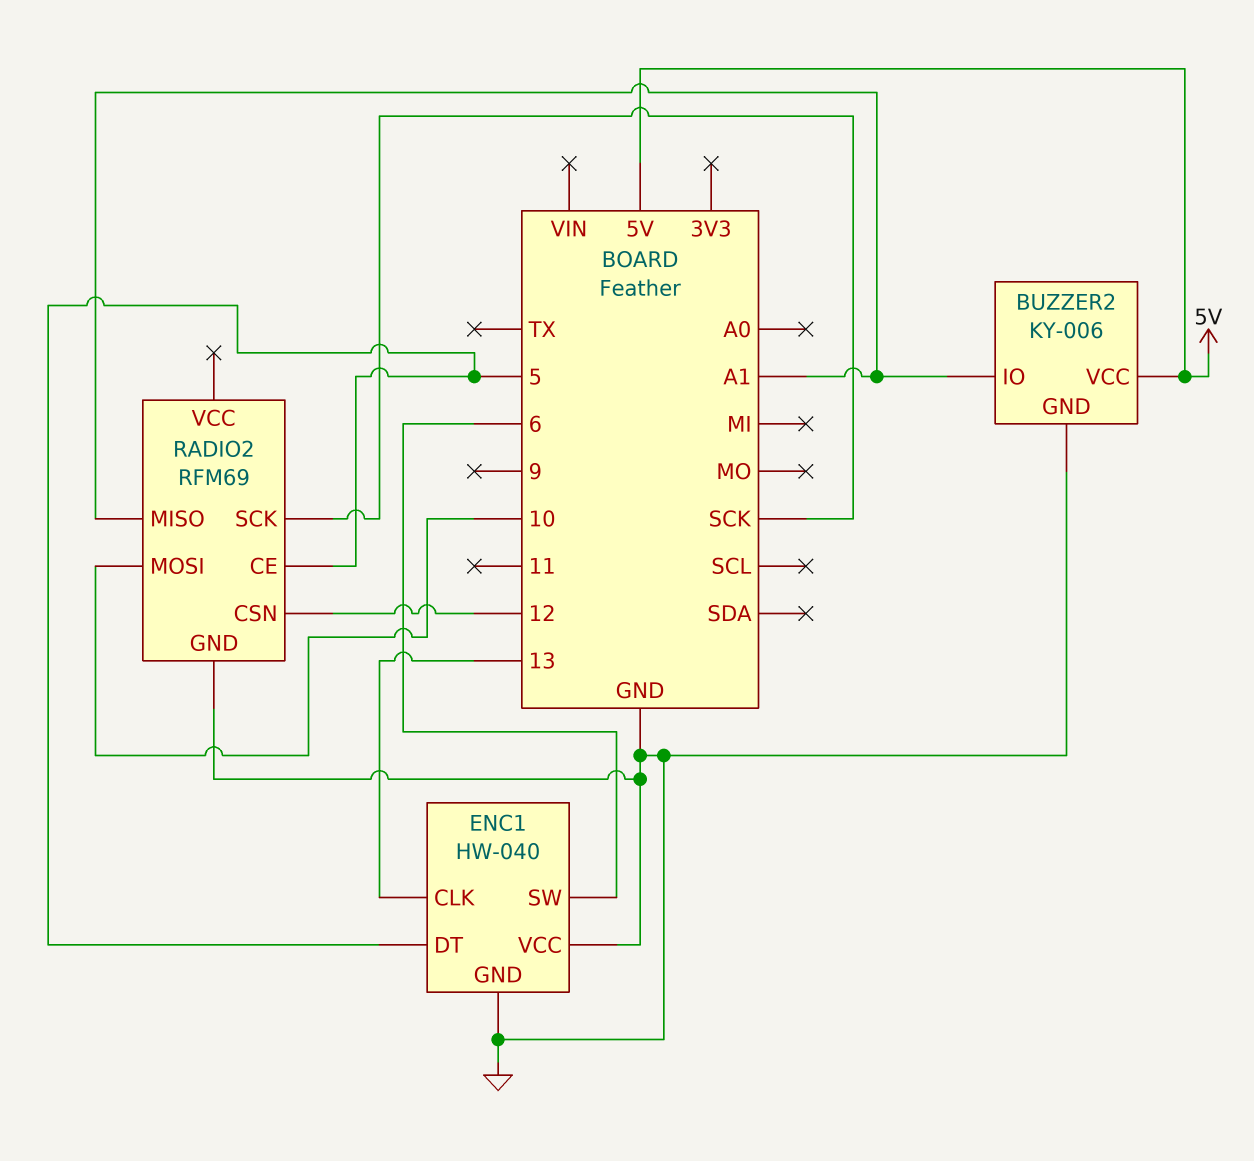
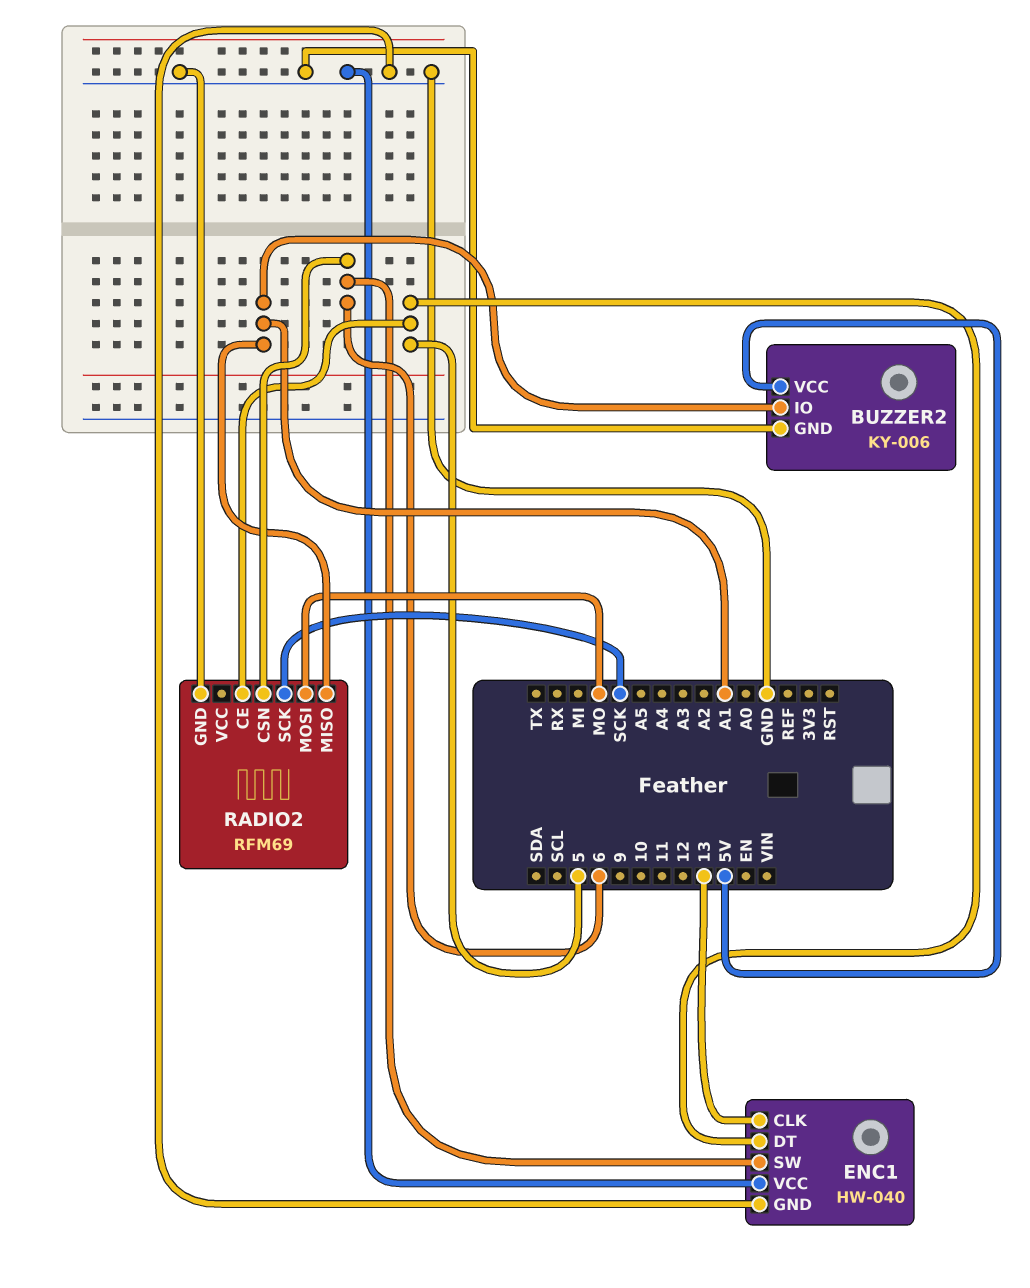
RADIO2 pin CSN: 12 -> 6
RADIO2 pin MOSI: 10 -> MO

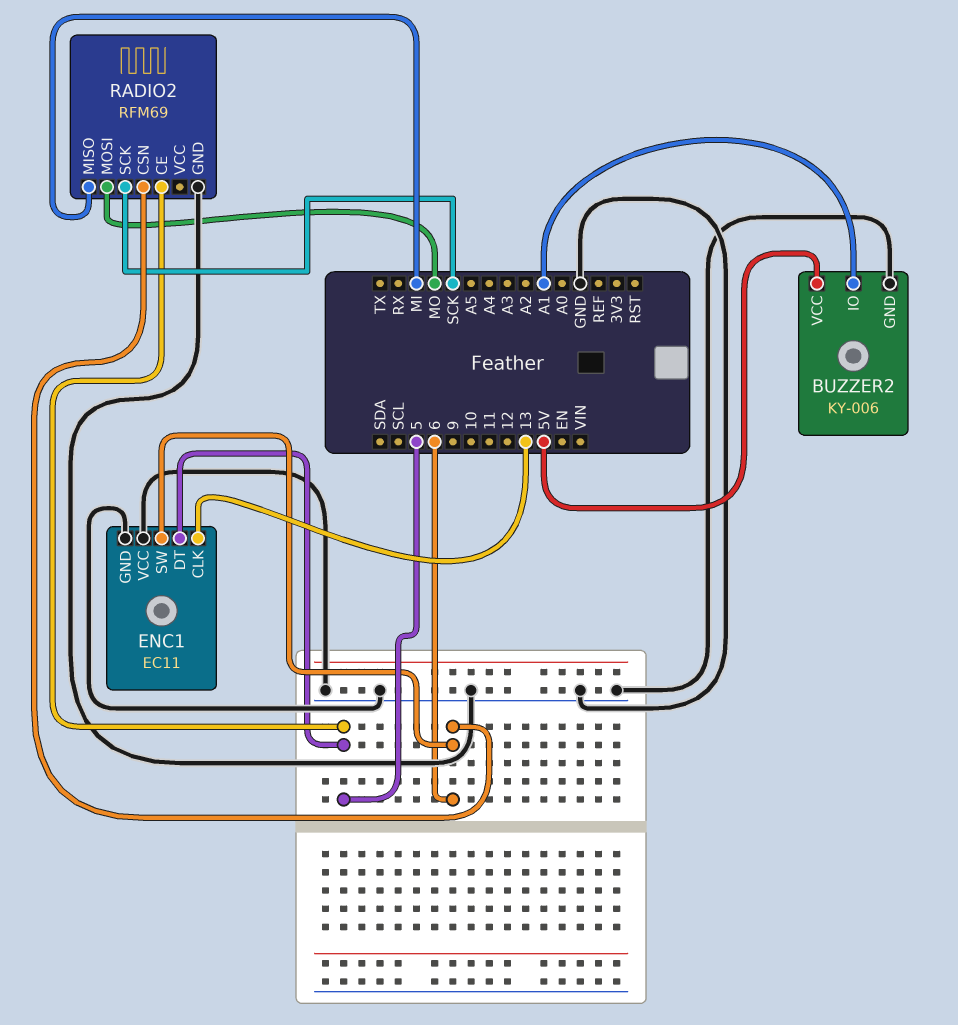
ENC1: HW-040 -> EC11
RADIO2 pin MISO: A1 -> MI

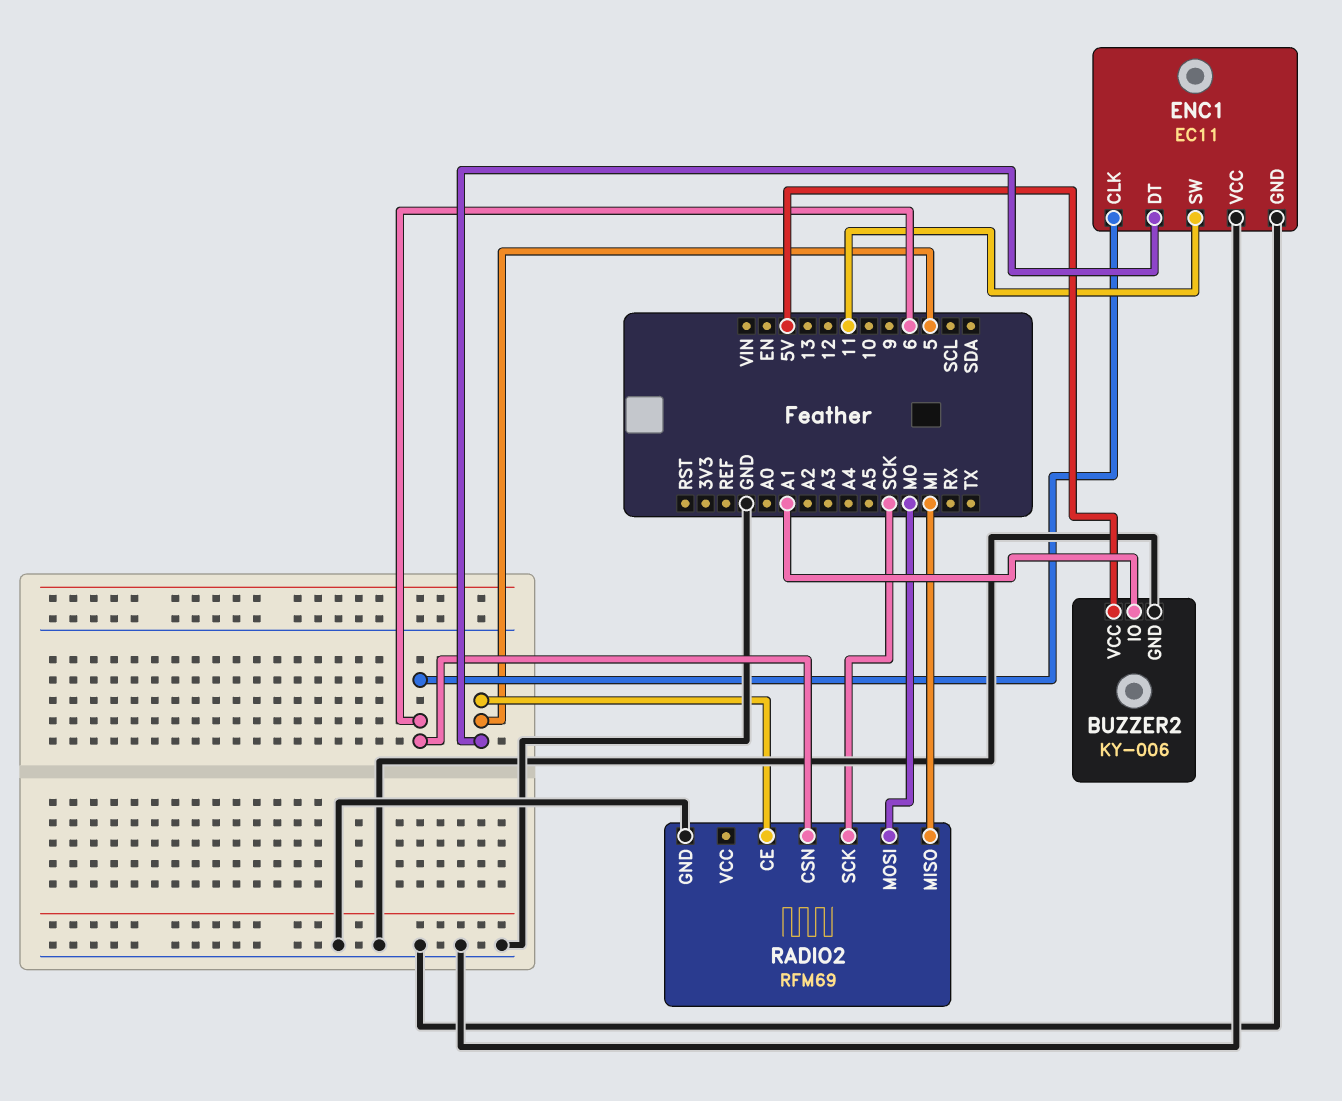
ENC1 pin CLK: 13 -> 6
ENC1 pin SW: 6 -> 11

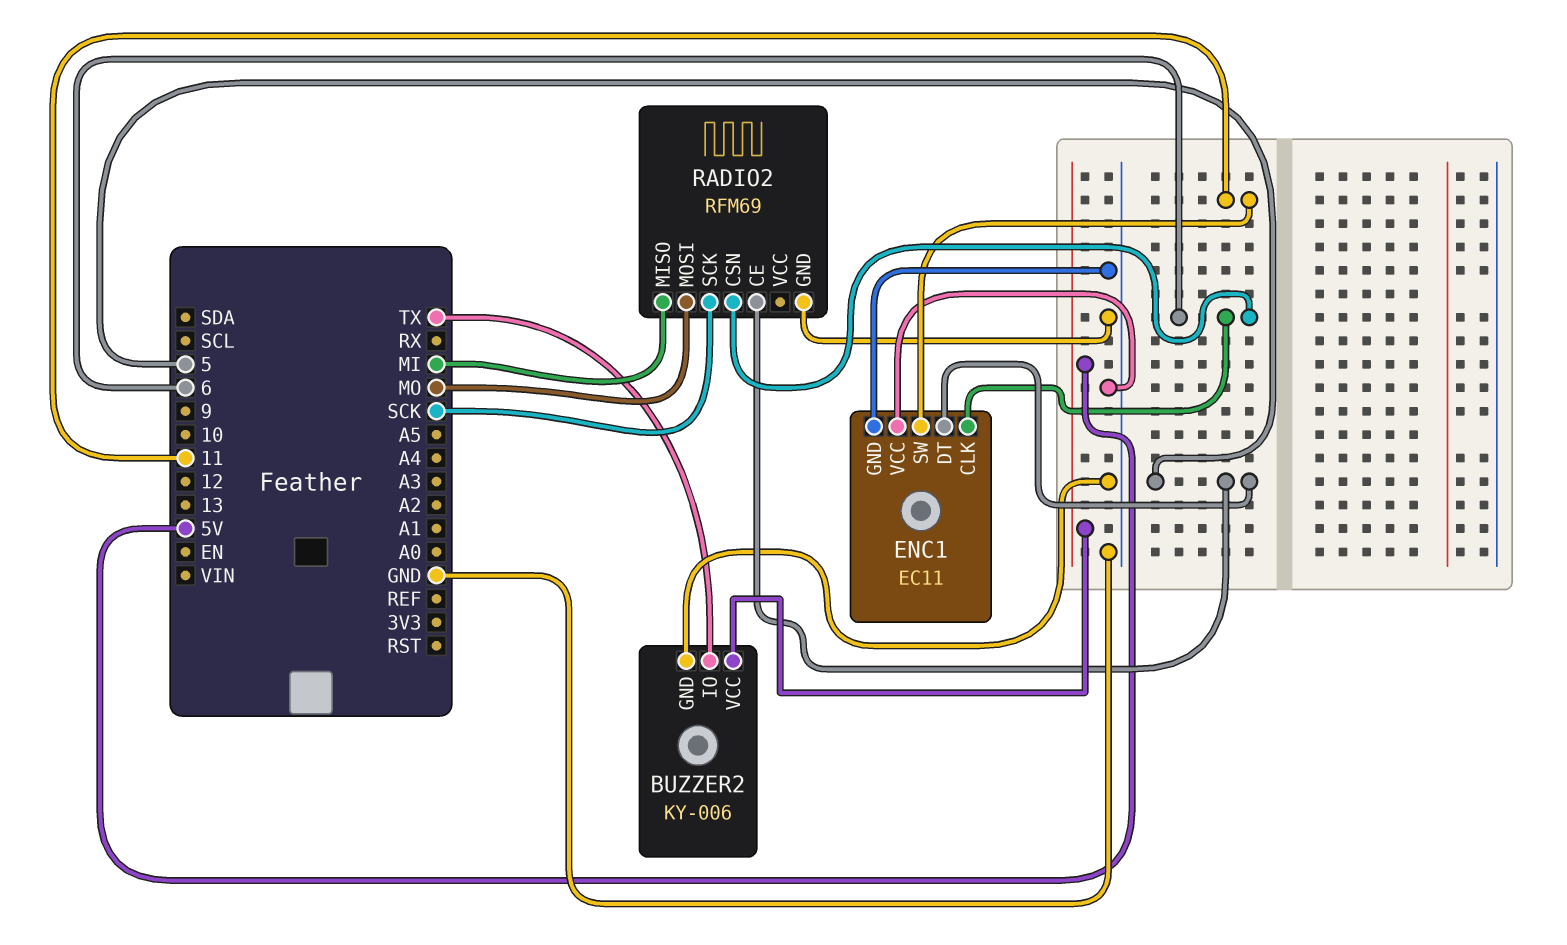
BUZZER2 pin IO: A1 -> TX

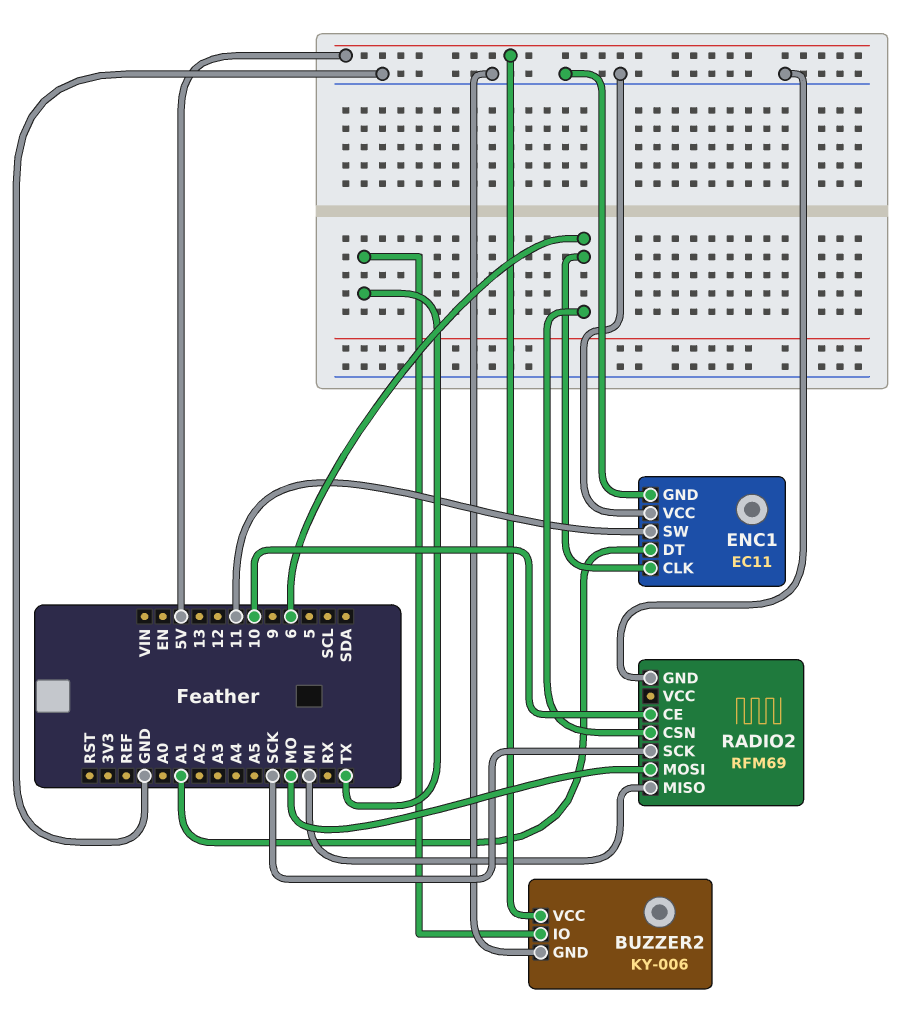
ENC1 pin DT: 5 -> A1
RADIO2 pin CE: 5 -> 10

